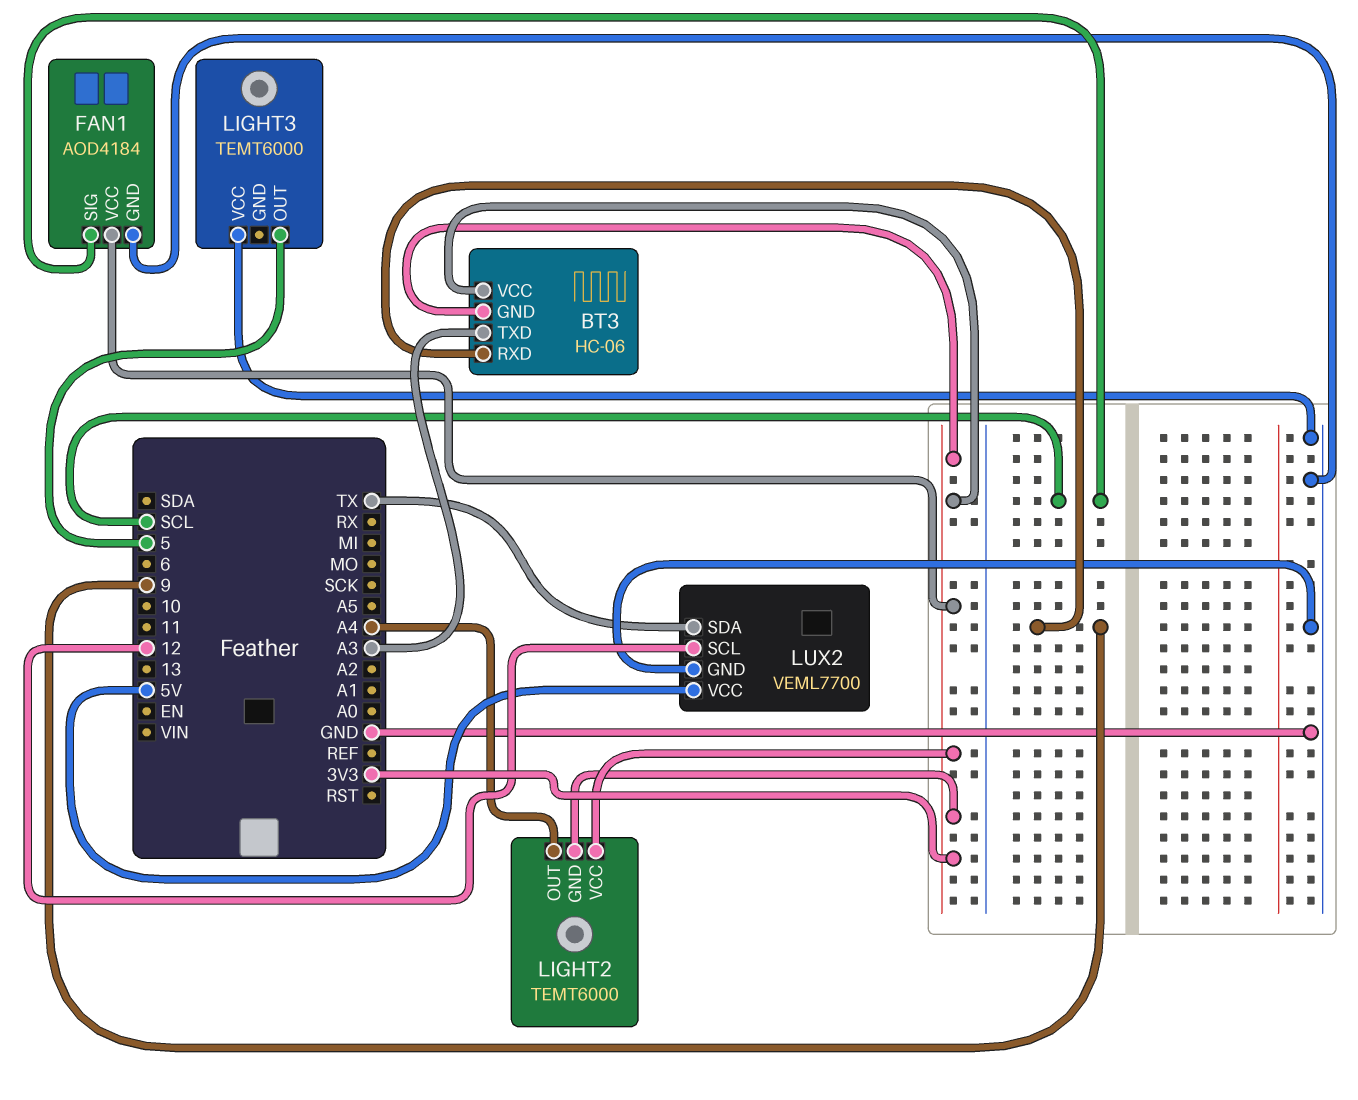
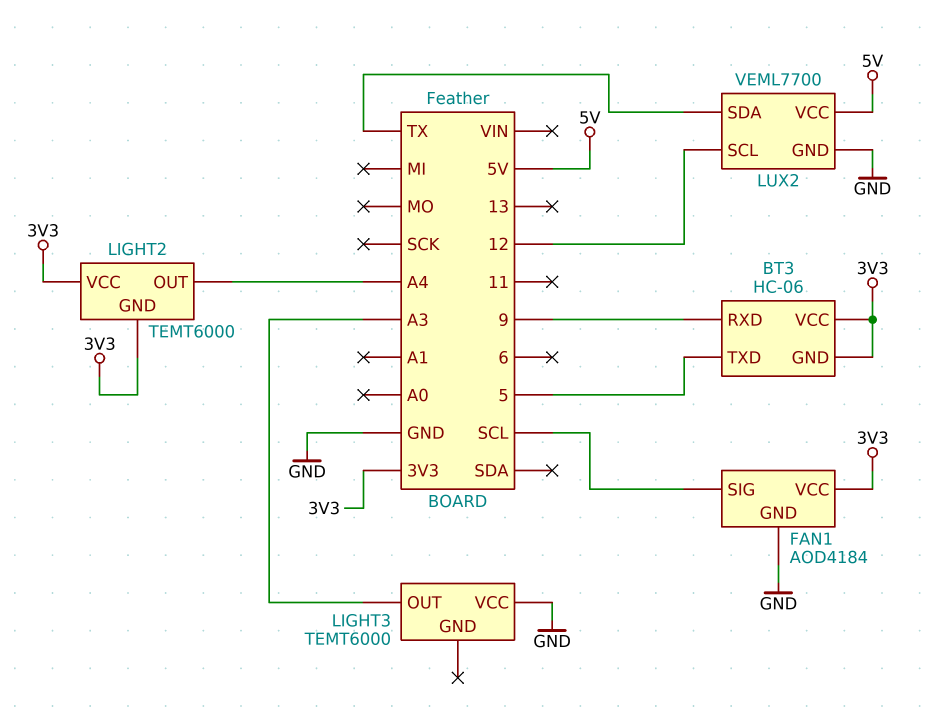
BT3 pin TXD: A3 -> 5
LIGHT3 pin OUT: 5 -> A3

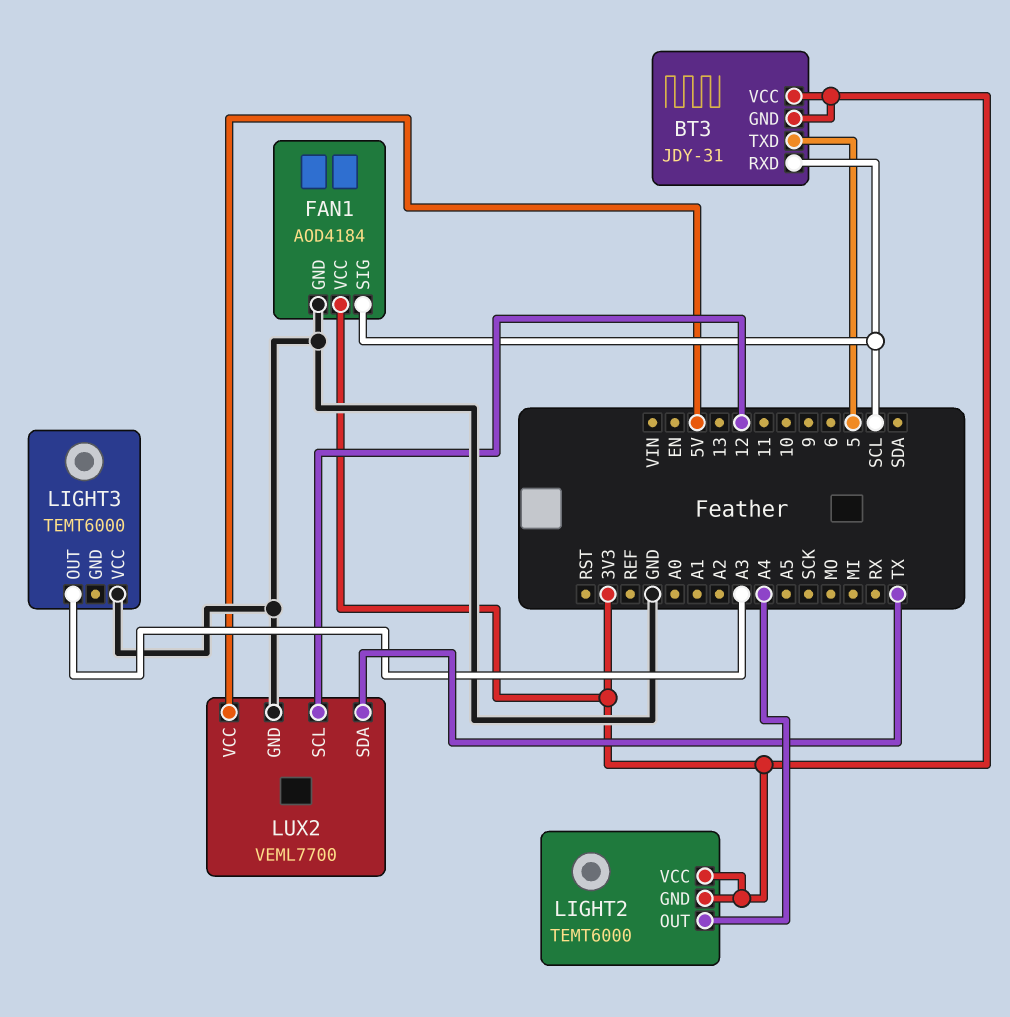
BT3: HC-06 -> JDY-31
BT3 pin RXD: 9 -> SCL

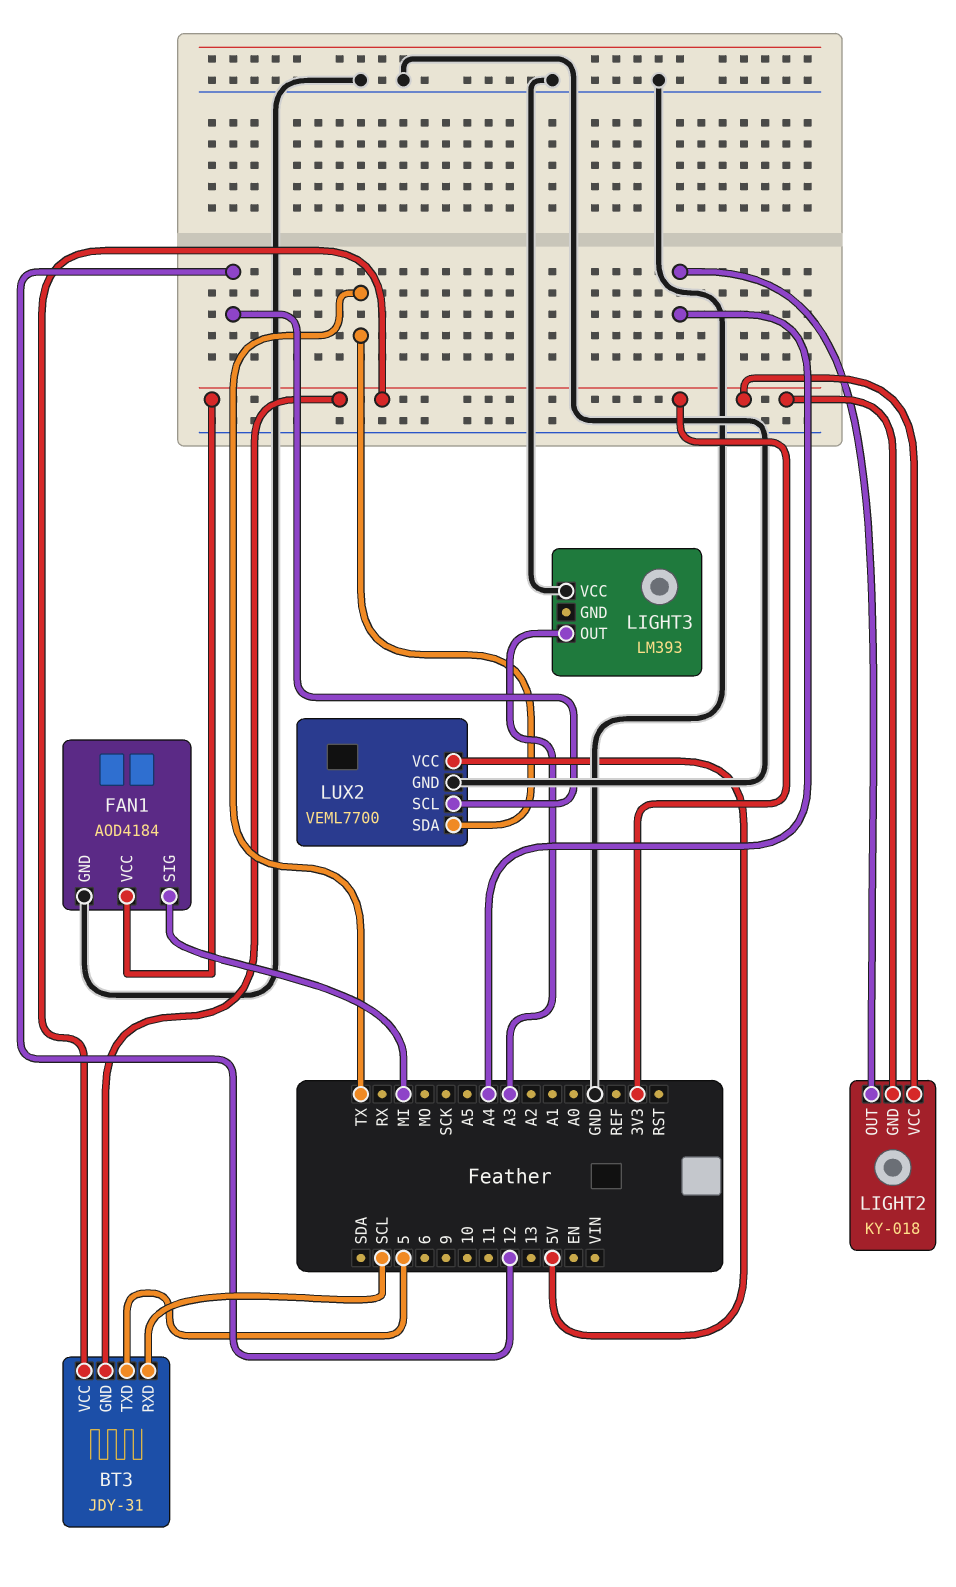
FAN1 pin SIG: SCL -> MI
LIGHT2: TEMT6000 -> KY-018
LIGHT3: TEMT6000 -> LM393

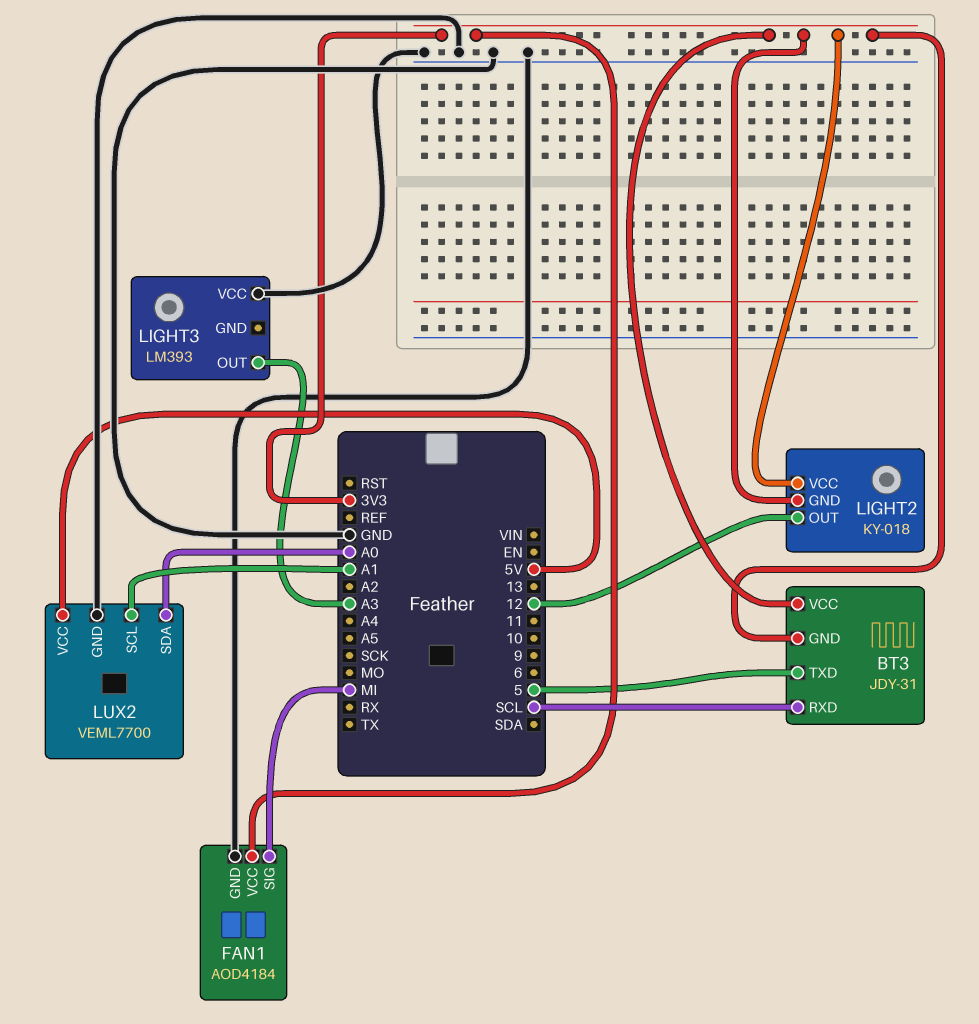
LIGHT2 pin OUT: A4 -> 12
LUX2 pin SCL: 12 -> A1
LUX2 pin SDA: TX -> A0

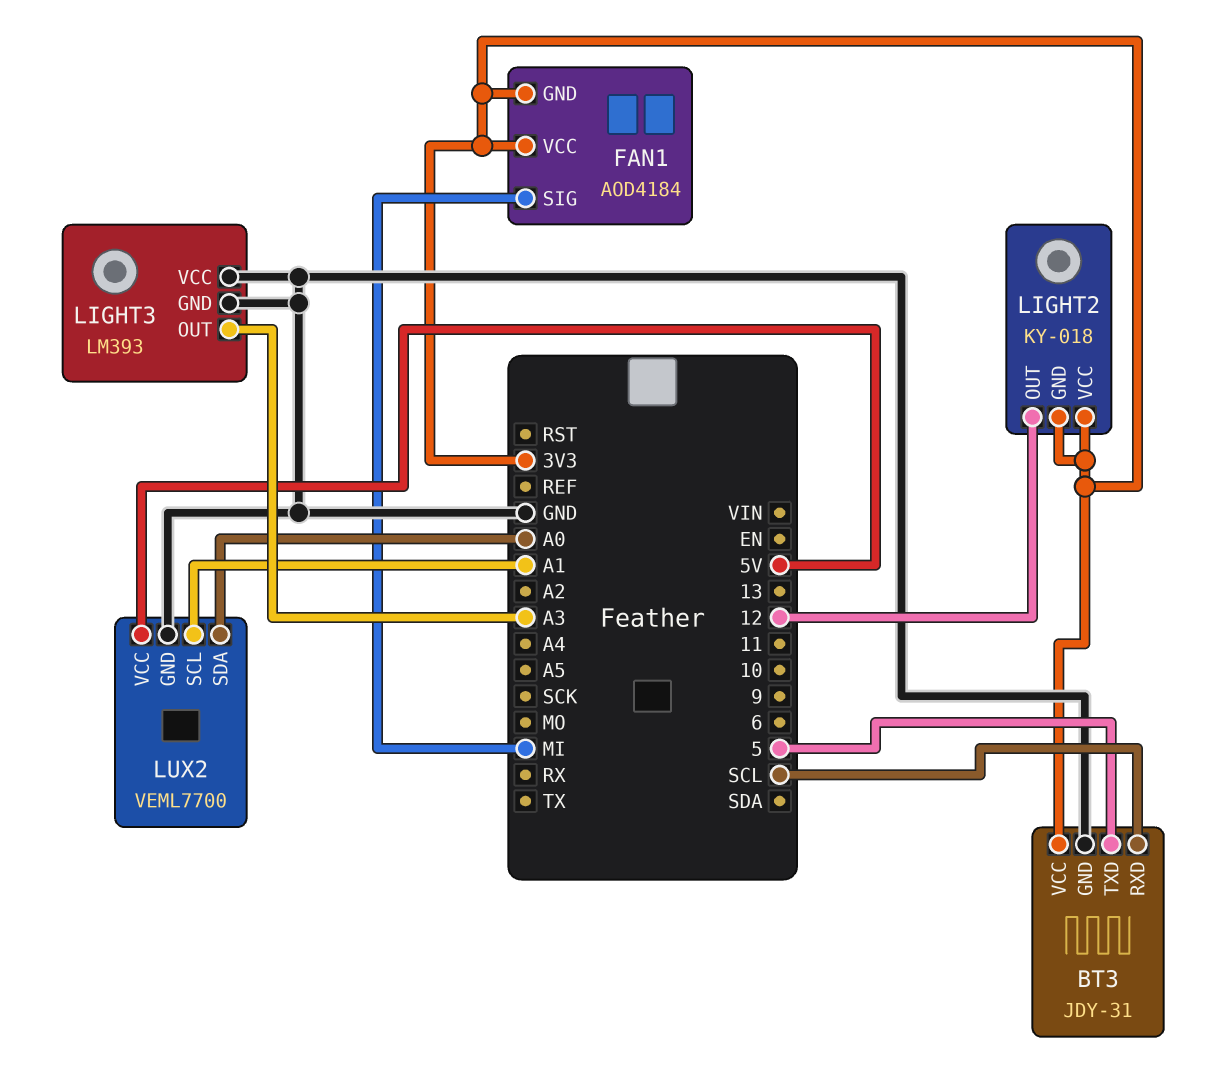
BT3 pin GND: 3V3 -> GND
FAN1 pin GND: GND -> 3V3
LIGHT3 pin GND: none -> GND

